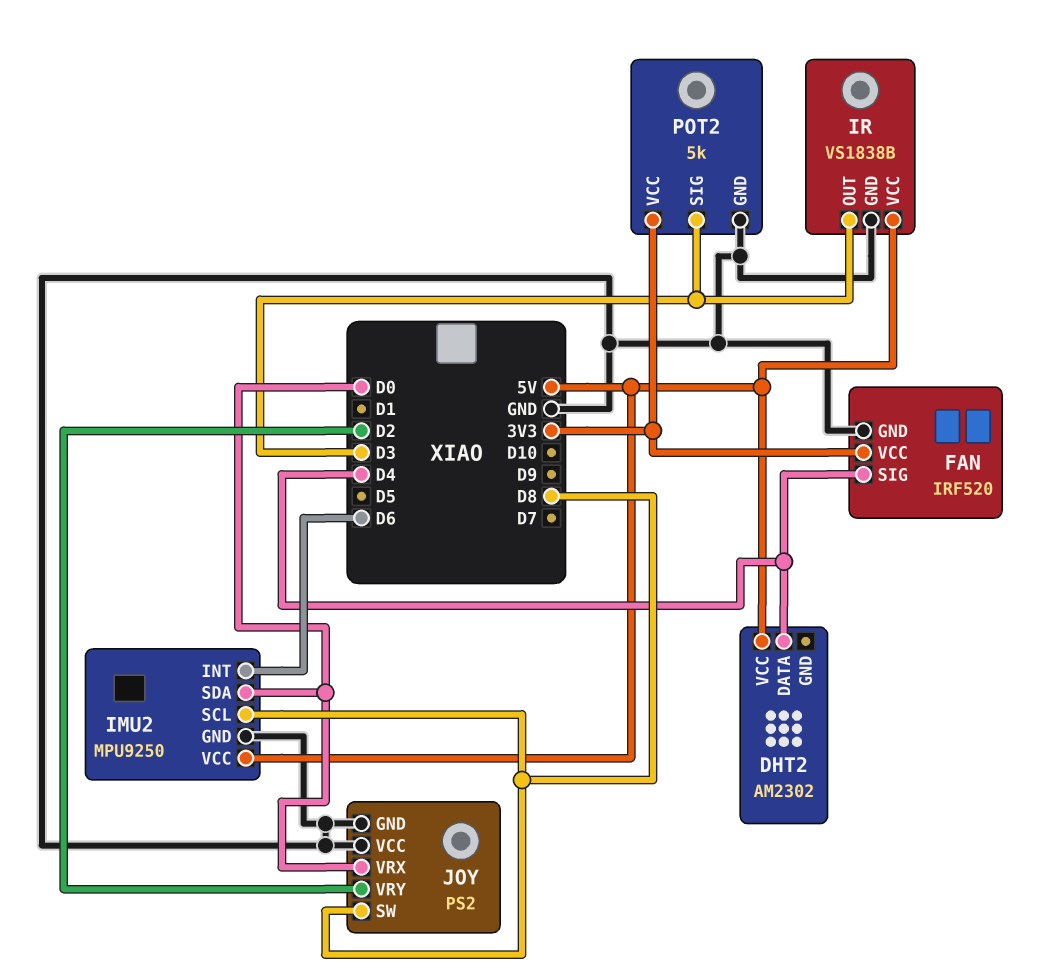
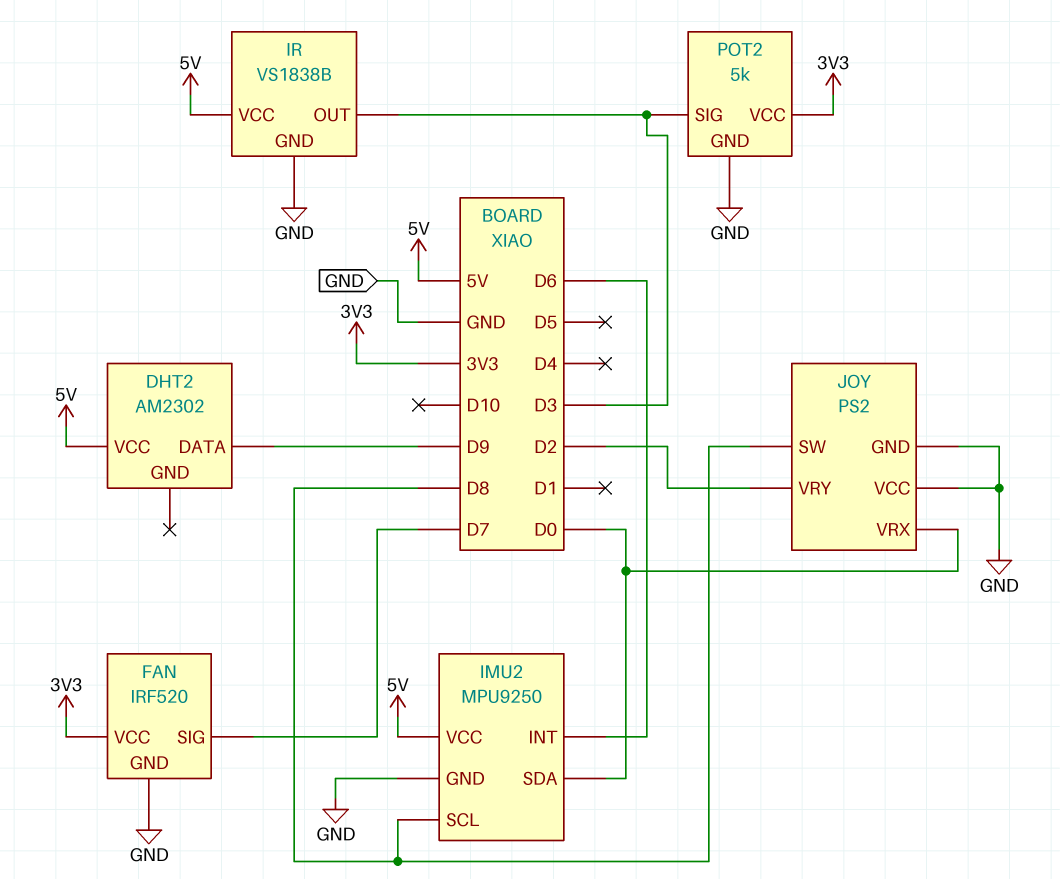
DHT2 pin DATA: D4 -> D9
FAN pin SIG: D4 -> D7

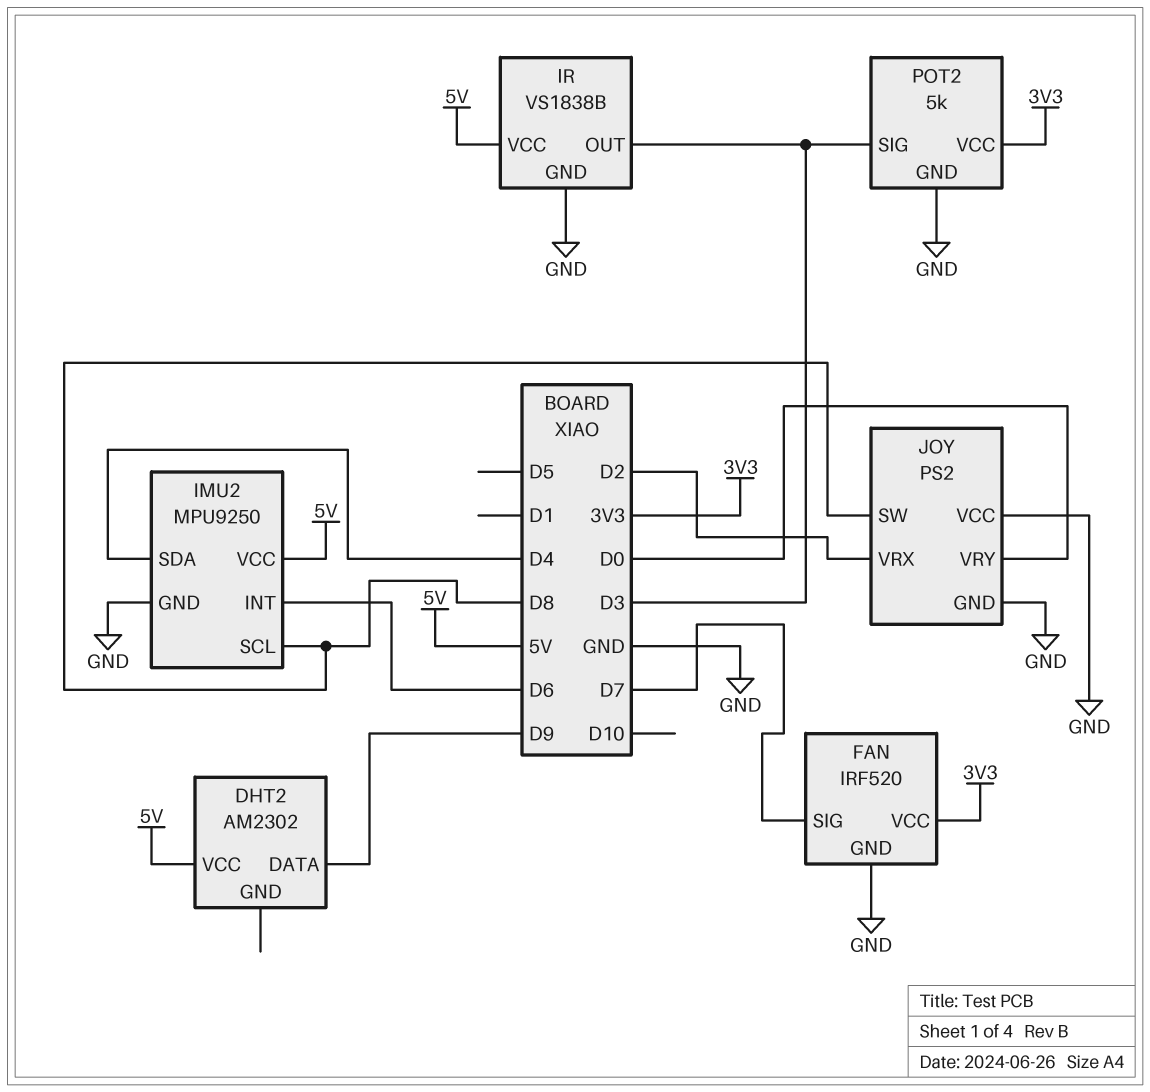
IMU2 pin SDA: D0 -> D4
JOY pin VRX: D0 -> D2
JOY pin VRY: D2 -> D0

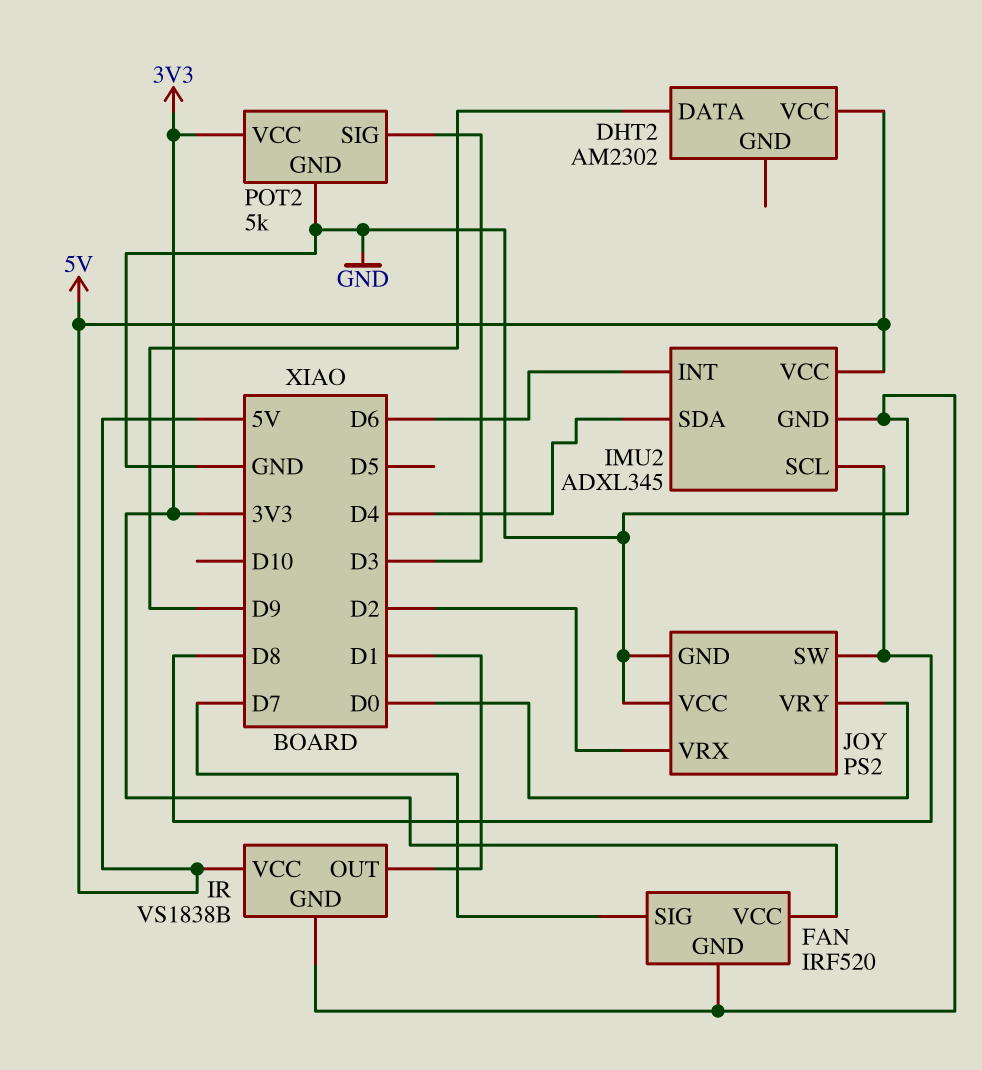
IMU2: MPU9250 -> ADXL345
IR pin OUT: D3 -> D1

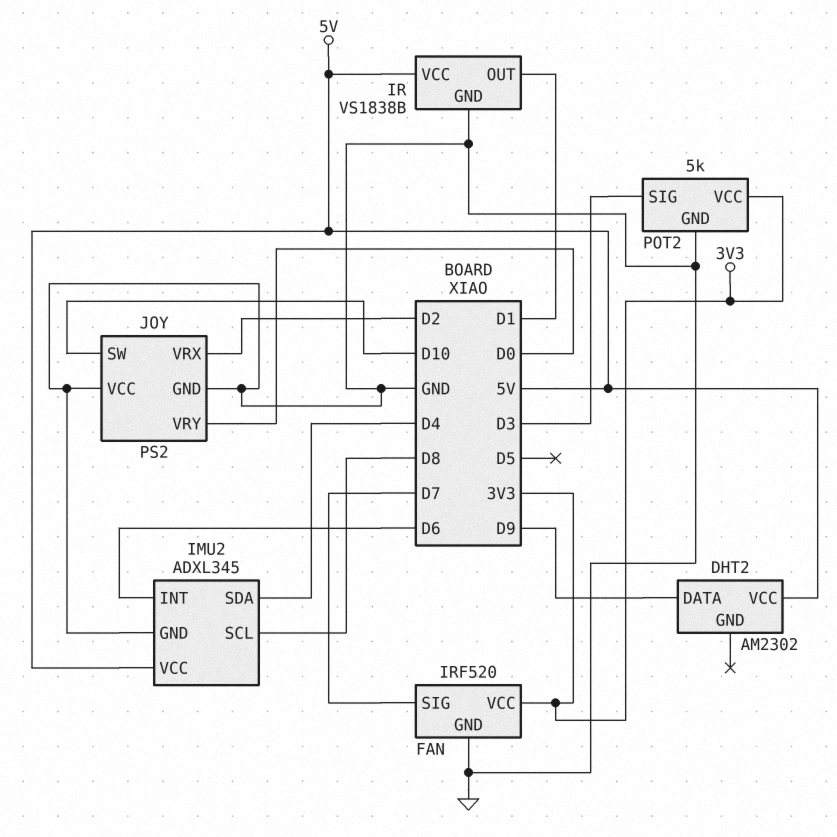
JOY pin SW: D8 -> D10

